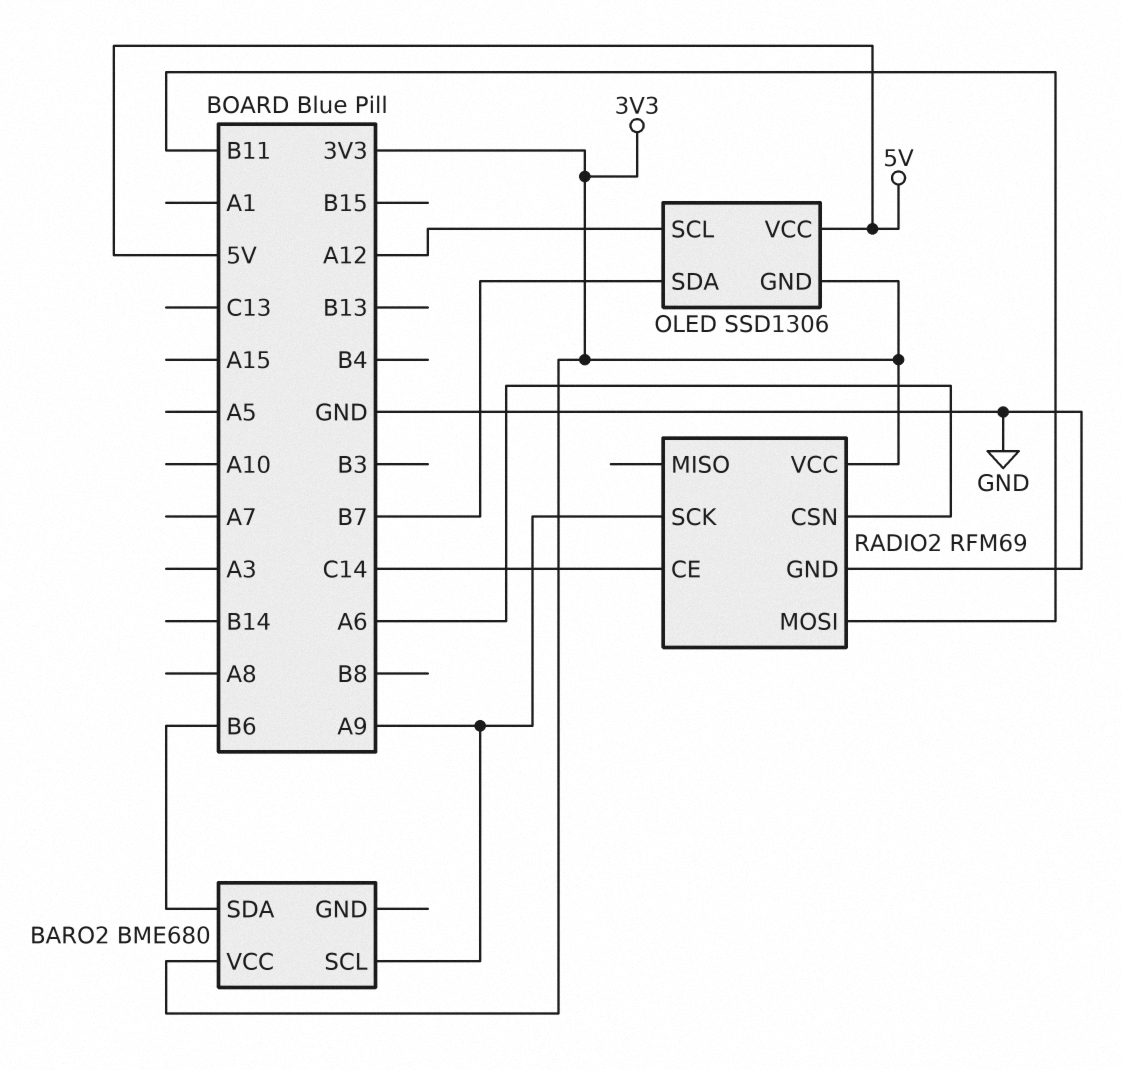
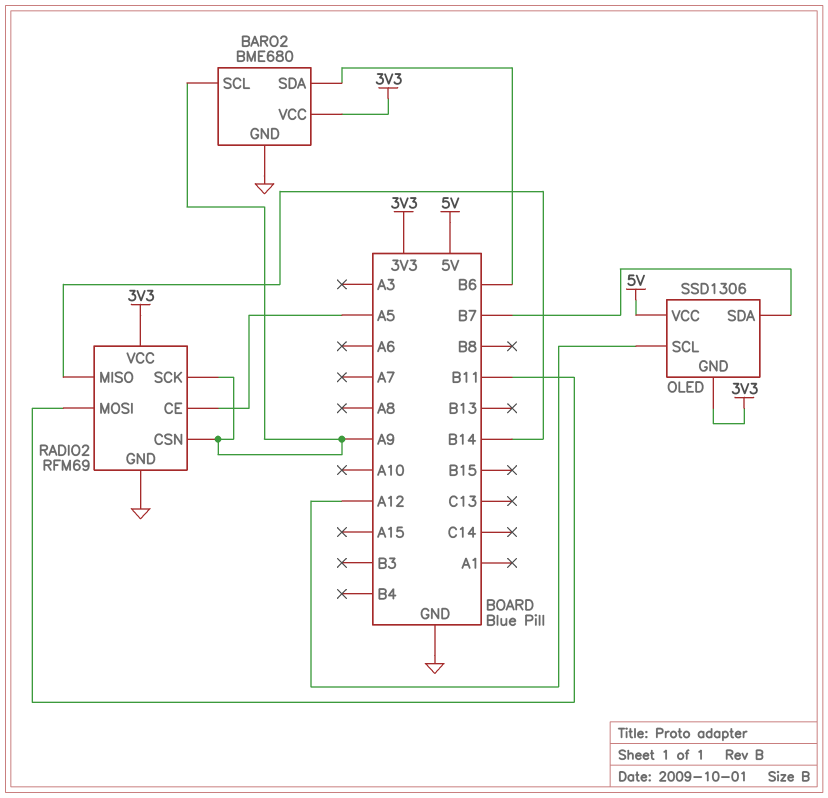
BARO2 pin GND: none -> GND
RADIO2 pin CE: C14 -> A5
RADIO2 pin CSN: A6 -> A9
RADIO2 pin MISO: none -> B14

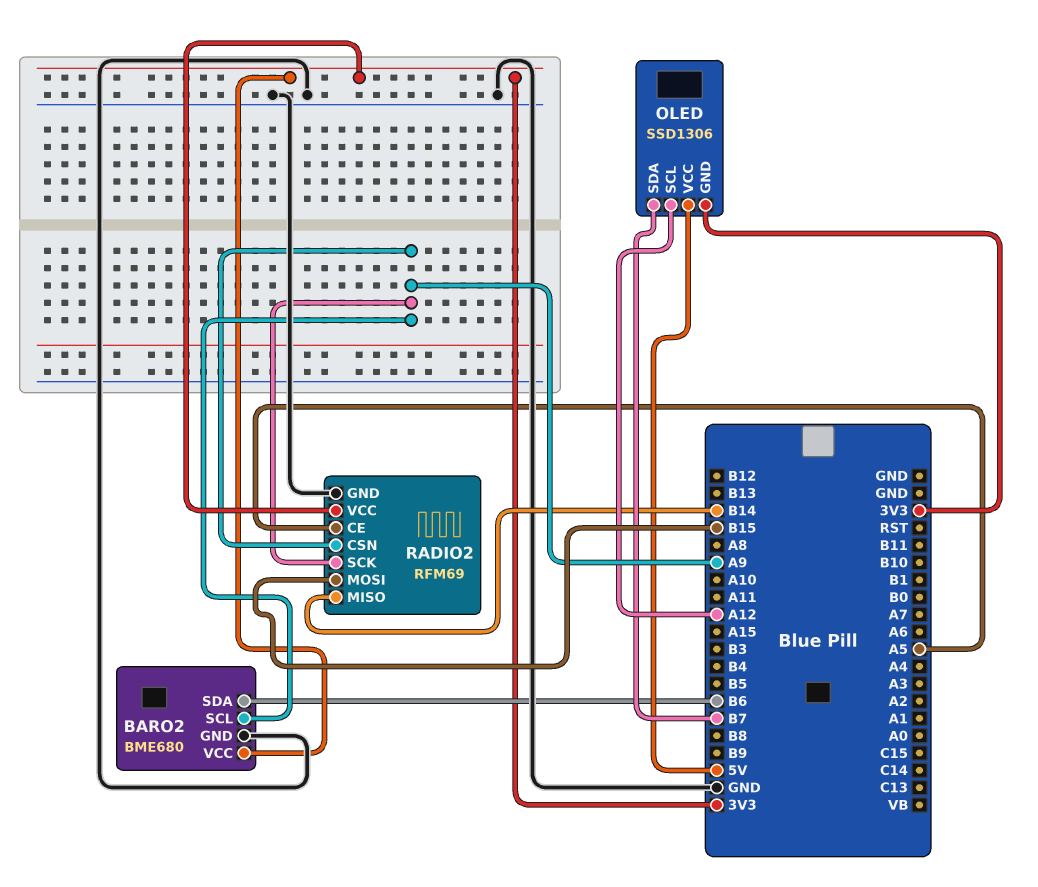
RADIO2 pin MOSI: B11 -> B15

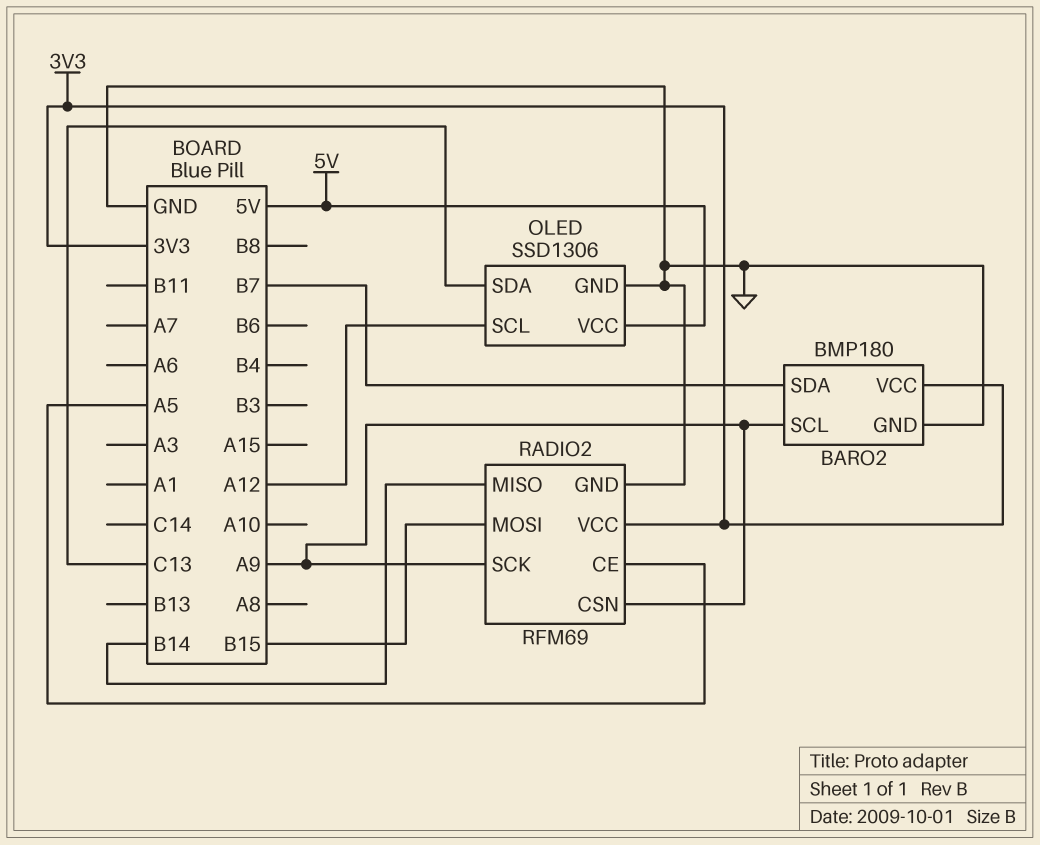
BARO2: BME680 -> BMP180
BARO2 pin SDA: B6 -> B7
OLED pin GND: 3V3 -> GND
OLED pin SDA: B7 -> C13

